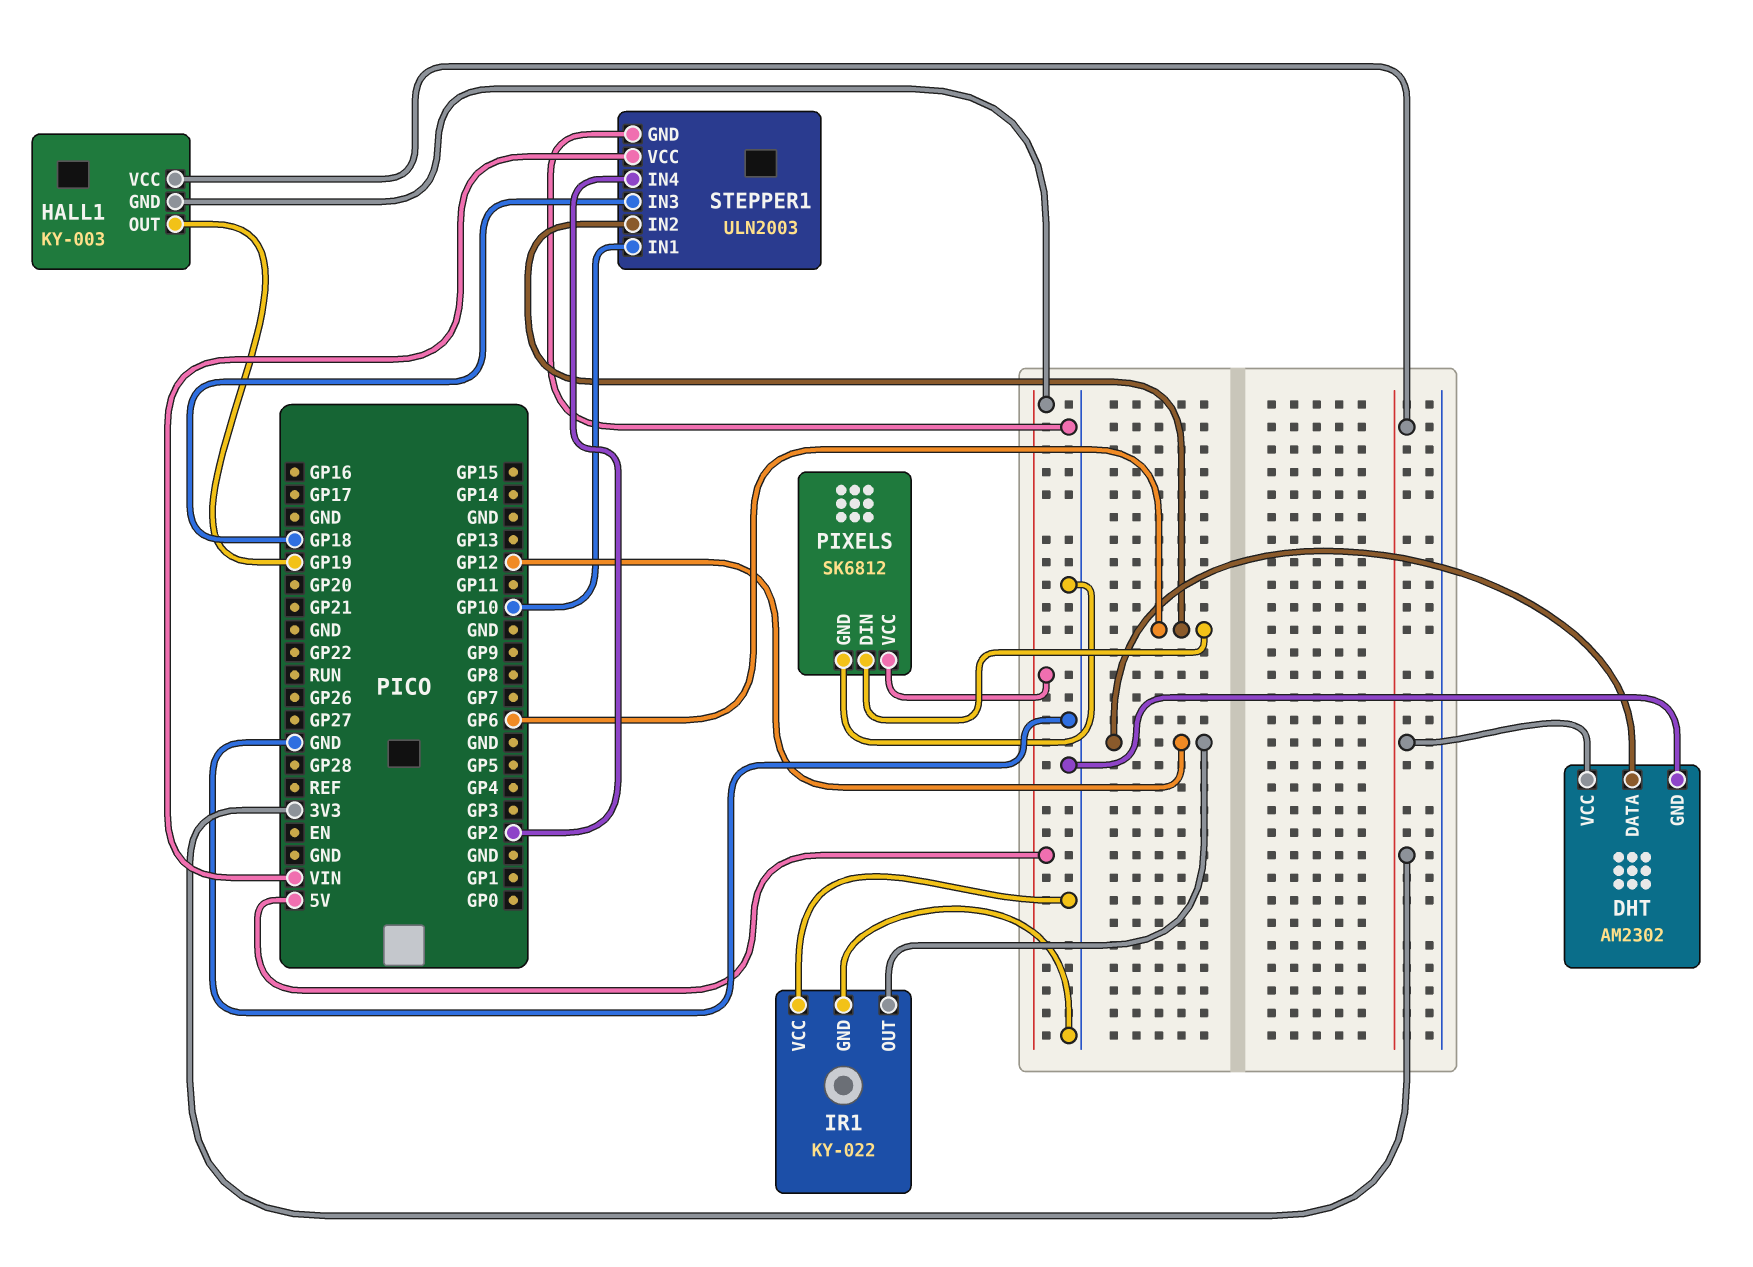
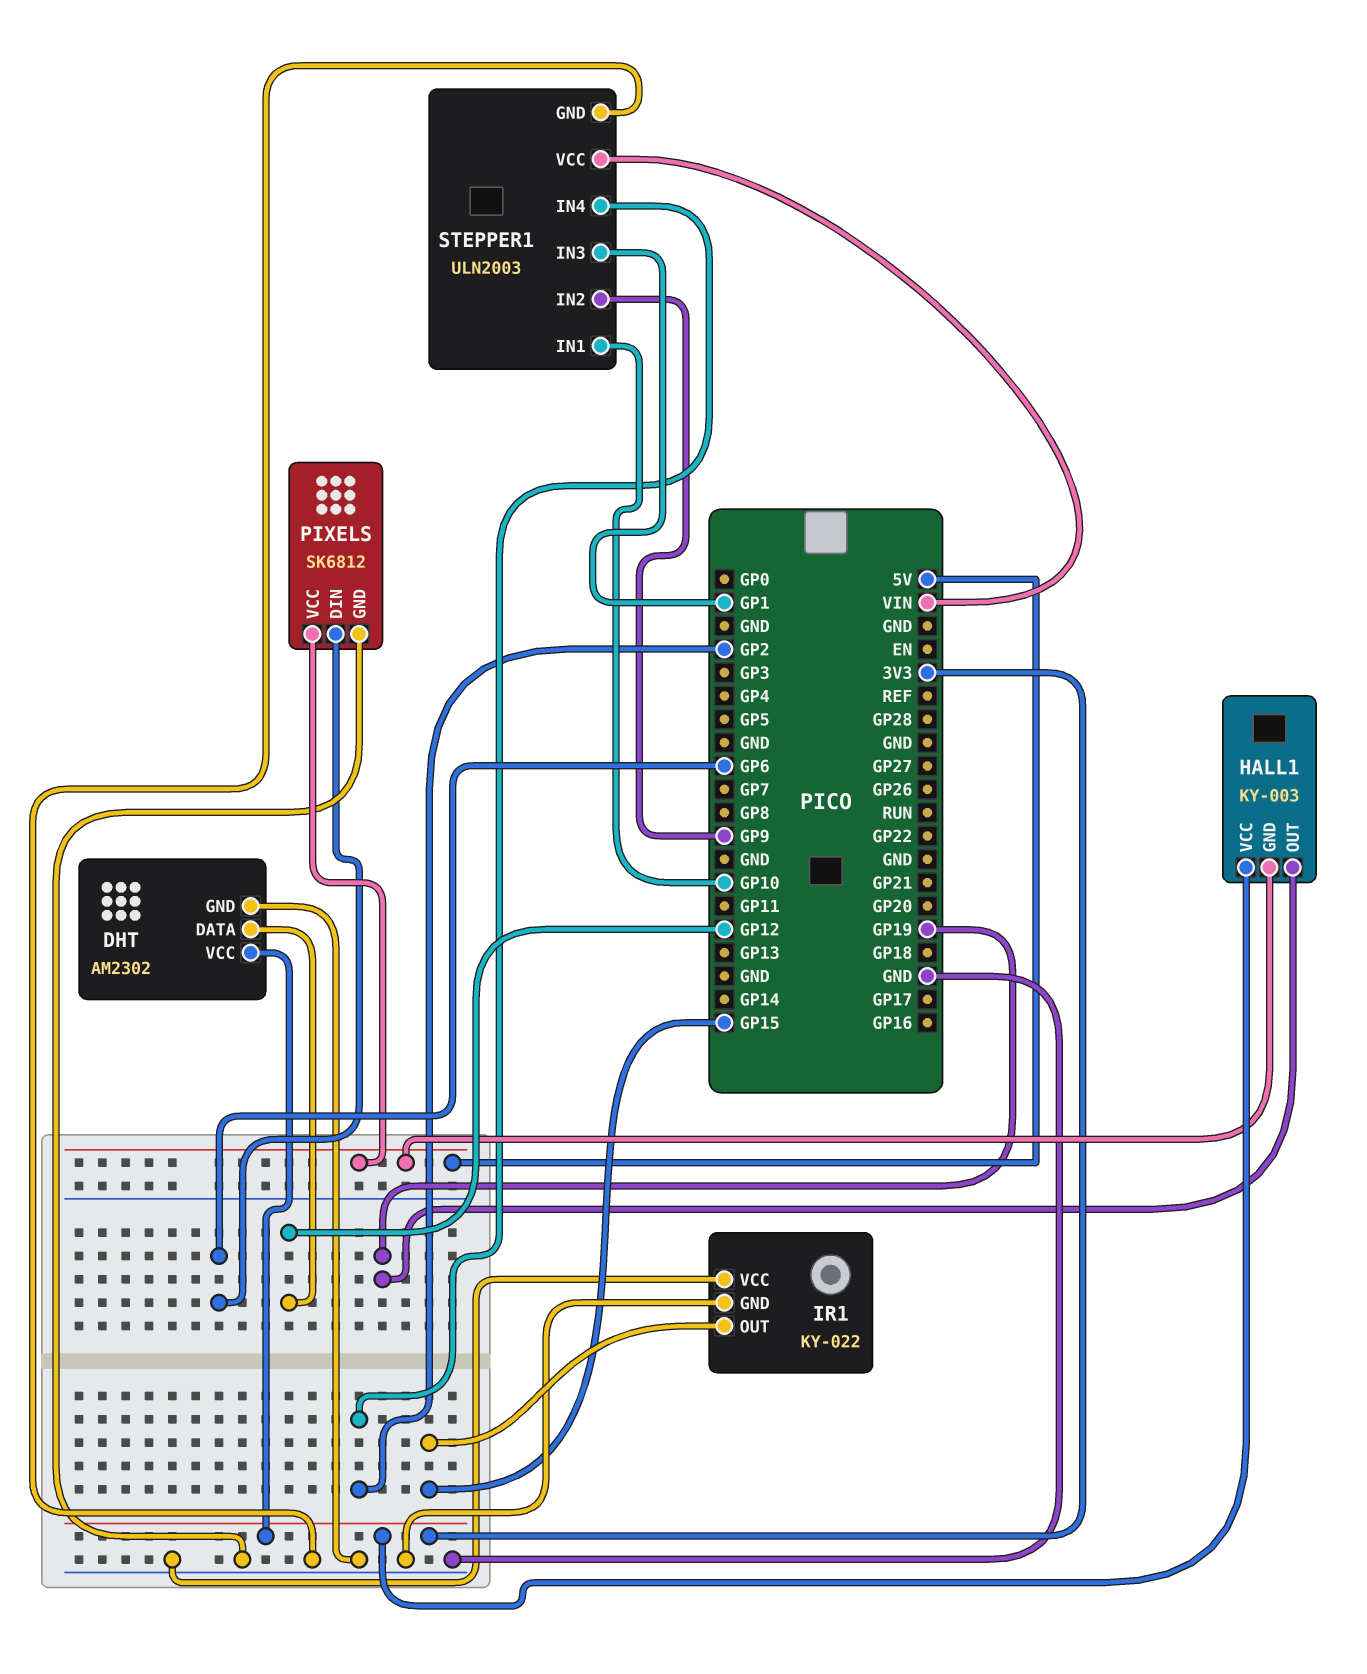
IR1 pin OUT: GP12 -> GP15
STEPPER1 pin IN2: GP6 -> GP9
STEPPER1 pin IN3: GP18 -> GP1

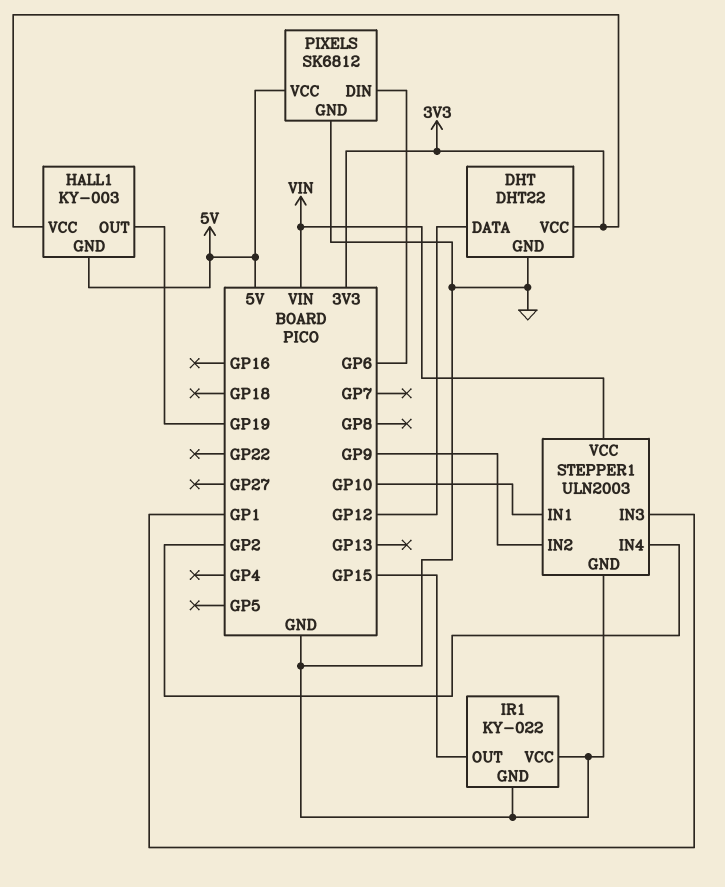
DHT: AM2302 -> DHT22

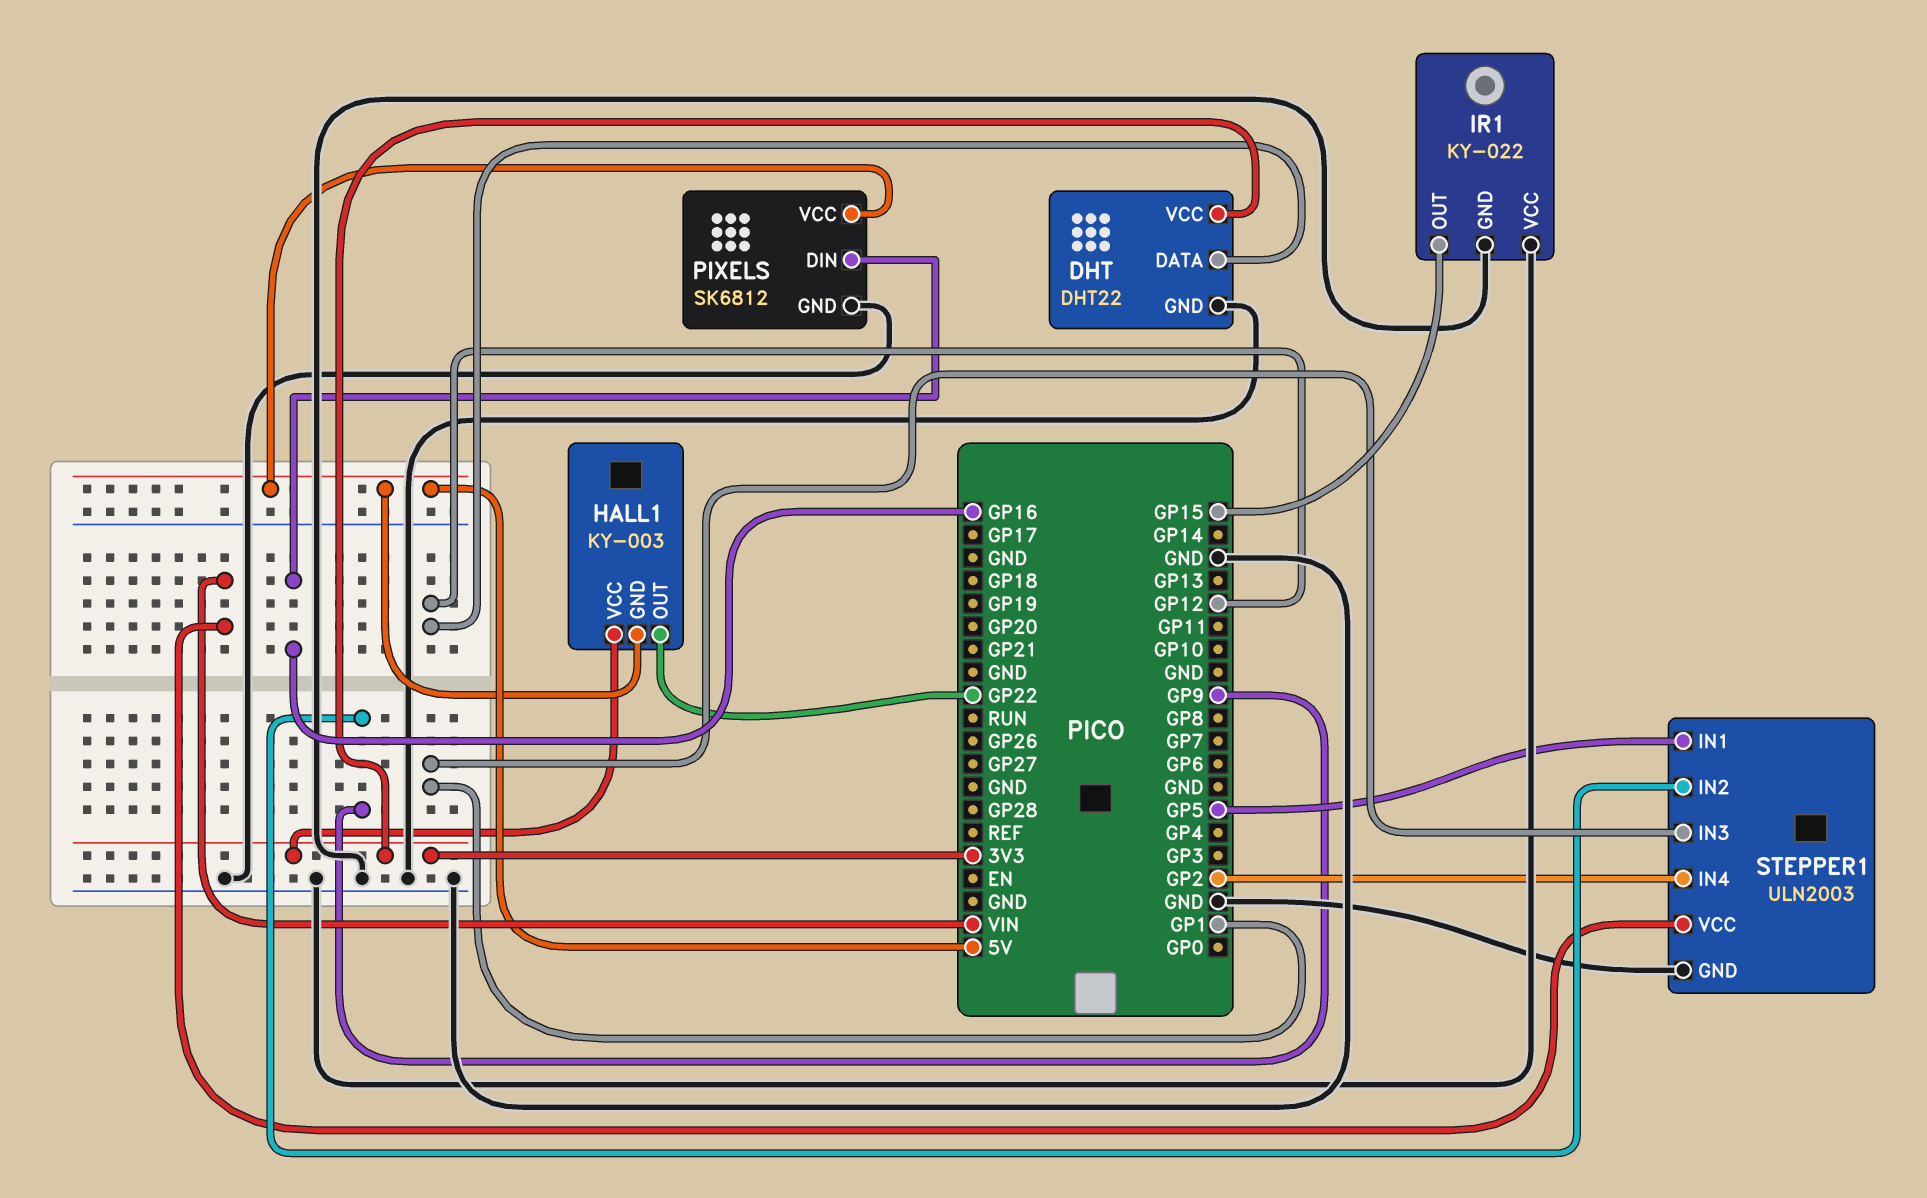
HALL1 pin OUT: GP19 -> GP22
PIXELS pin DIN: GP6 -> GP16
STEPPER1 pin IN1: GP10 -> GP5

